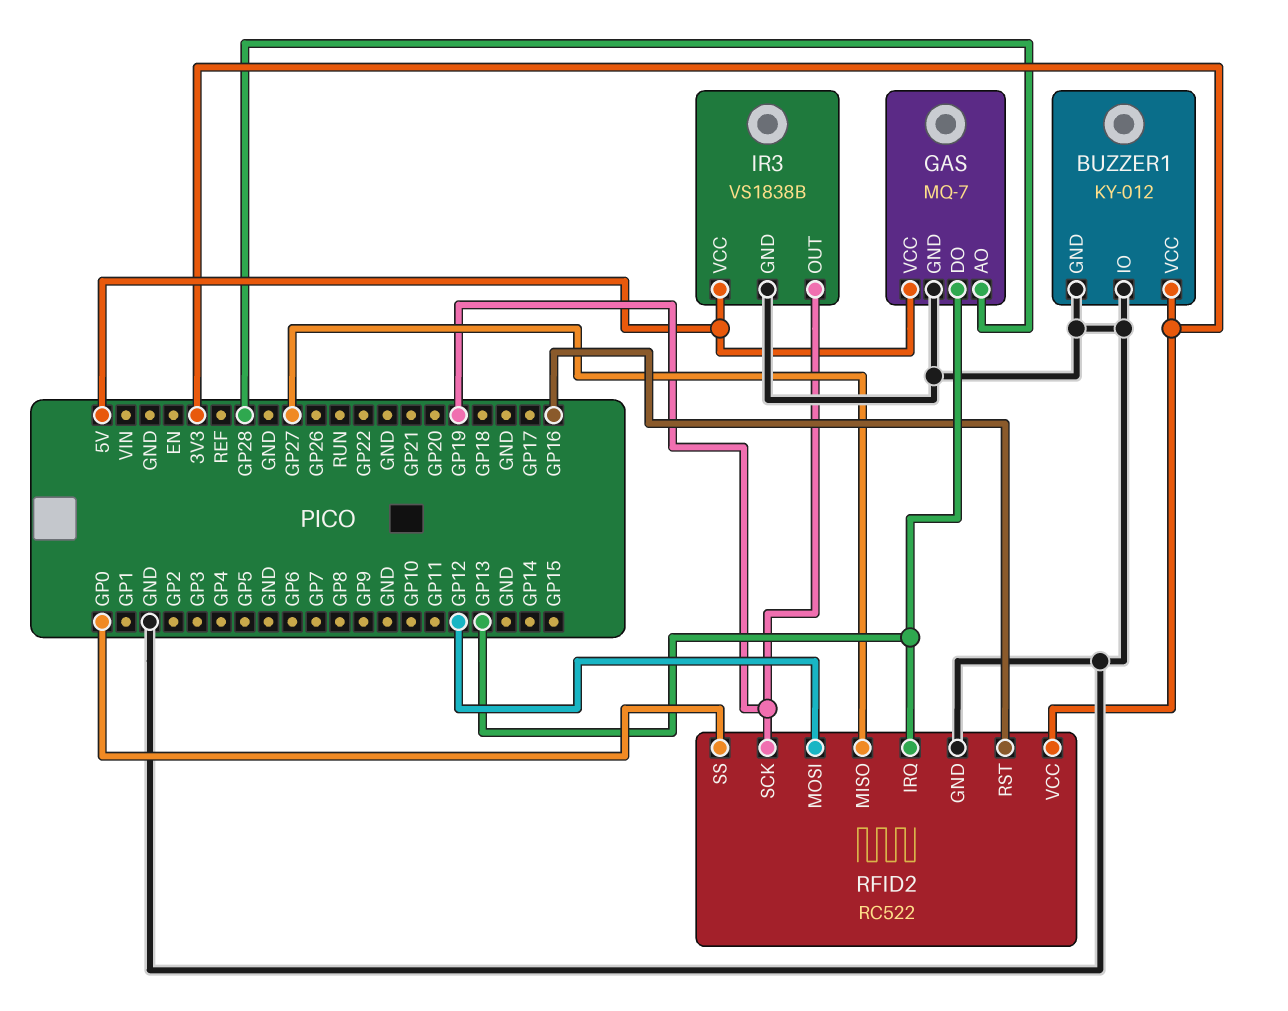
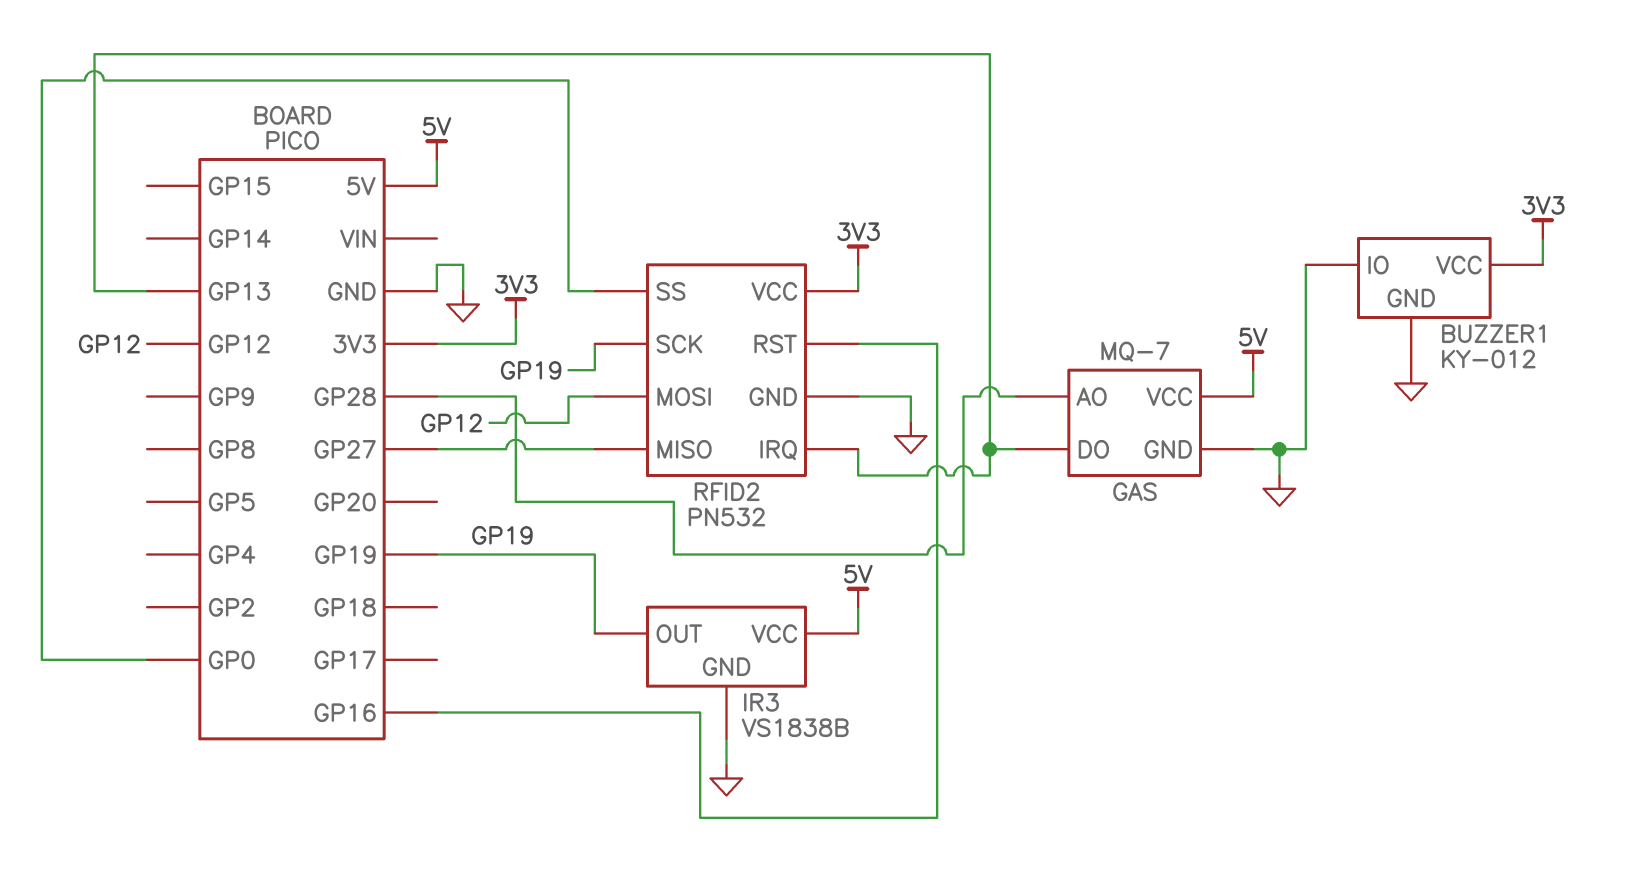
RFID2: RC522 -> PN532

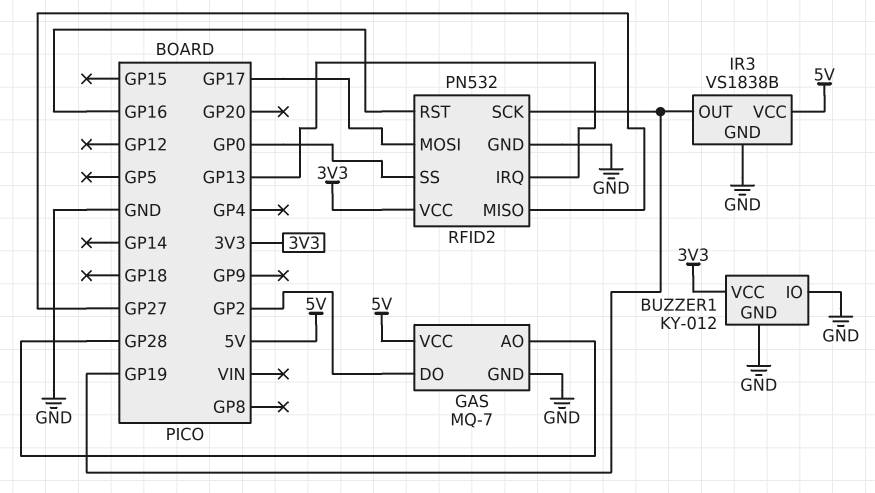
GAS pin DO: GP13 -> GP2
RFID2 pin MOSI: GP12 -> GP17

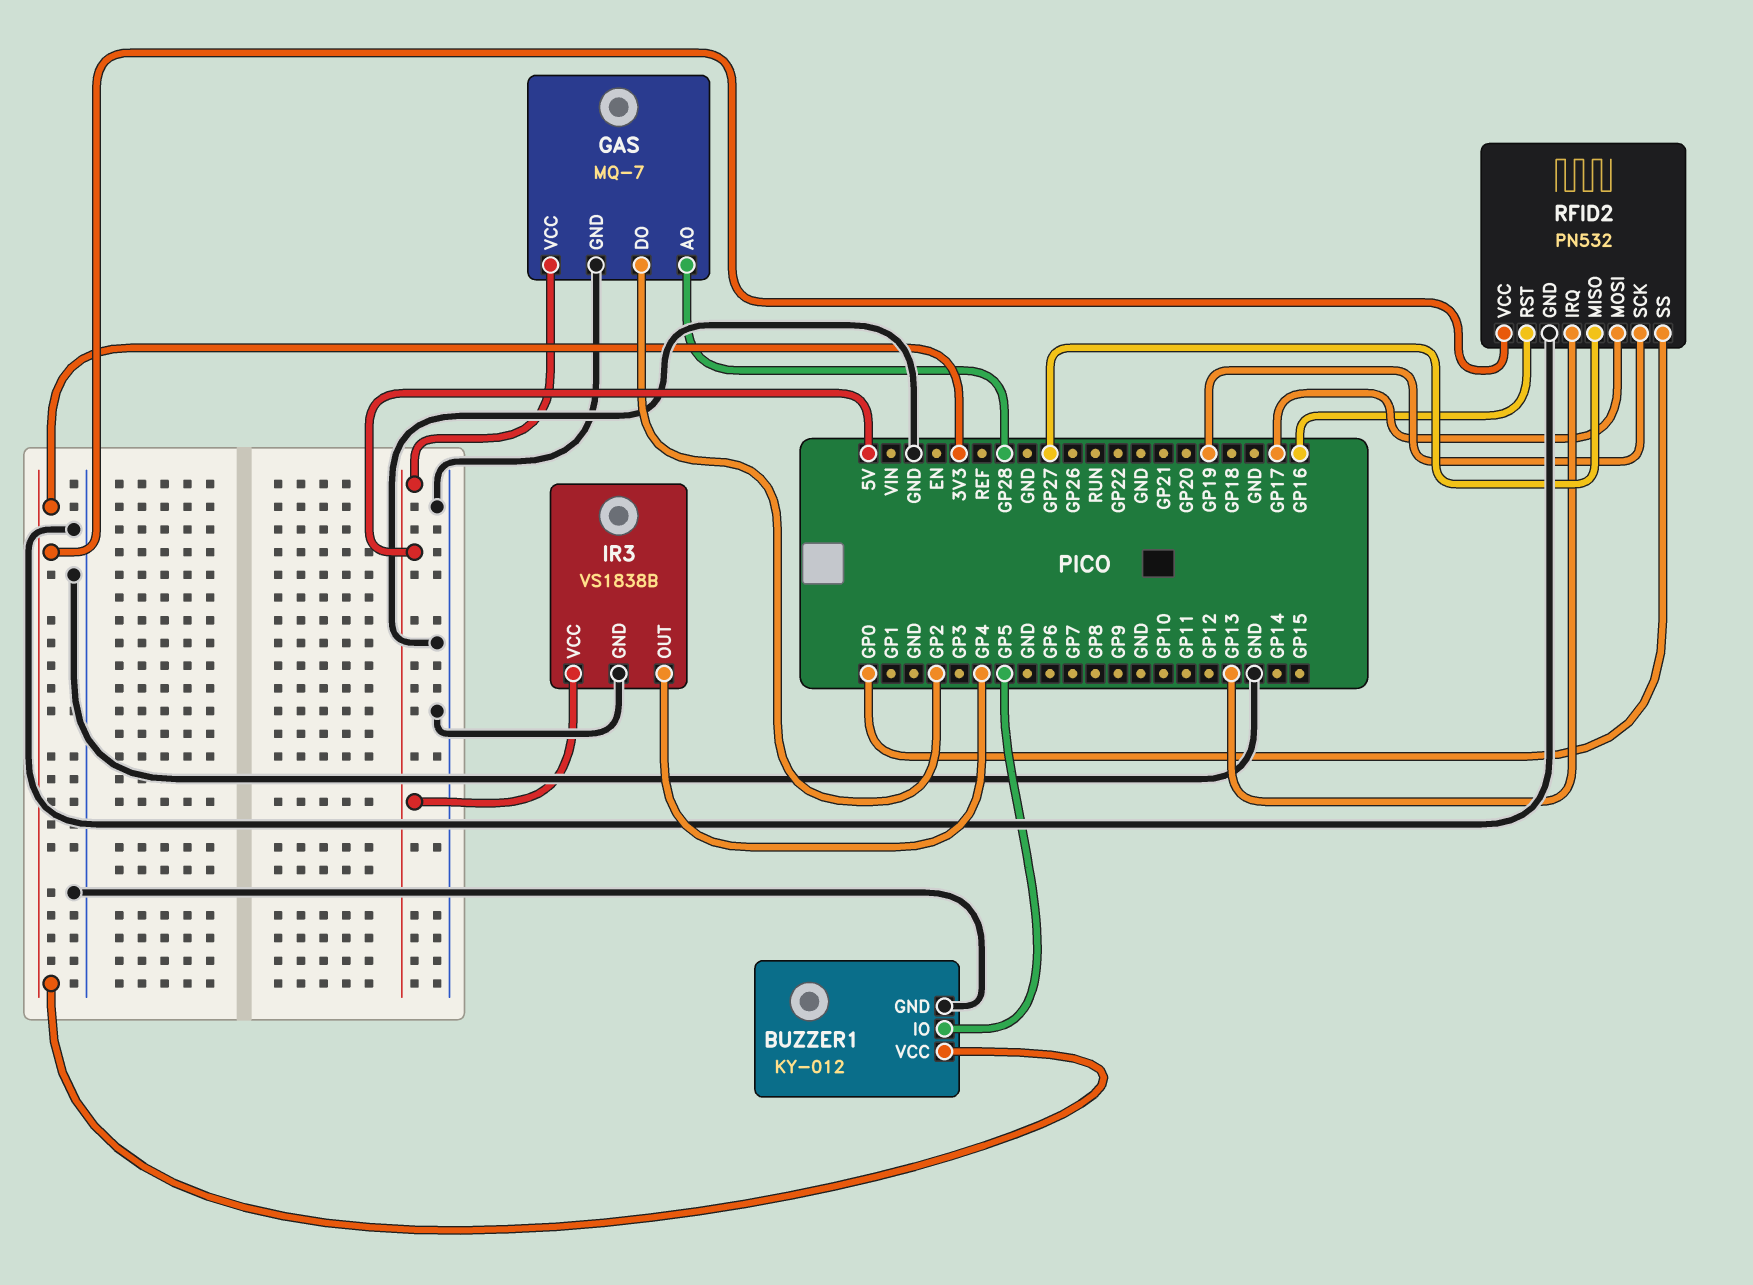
BUZZER1 pin IO: GND -> GP5
IR3 pin OUT: GP19 -> GP4

